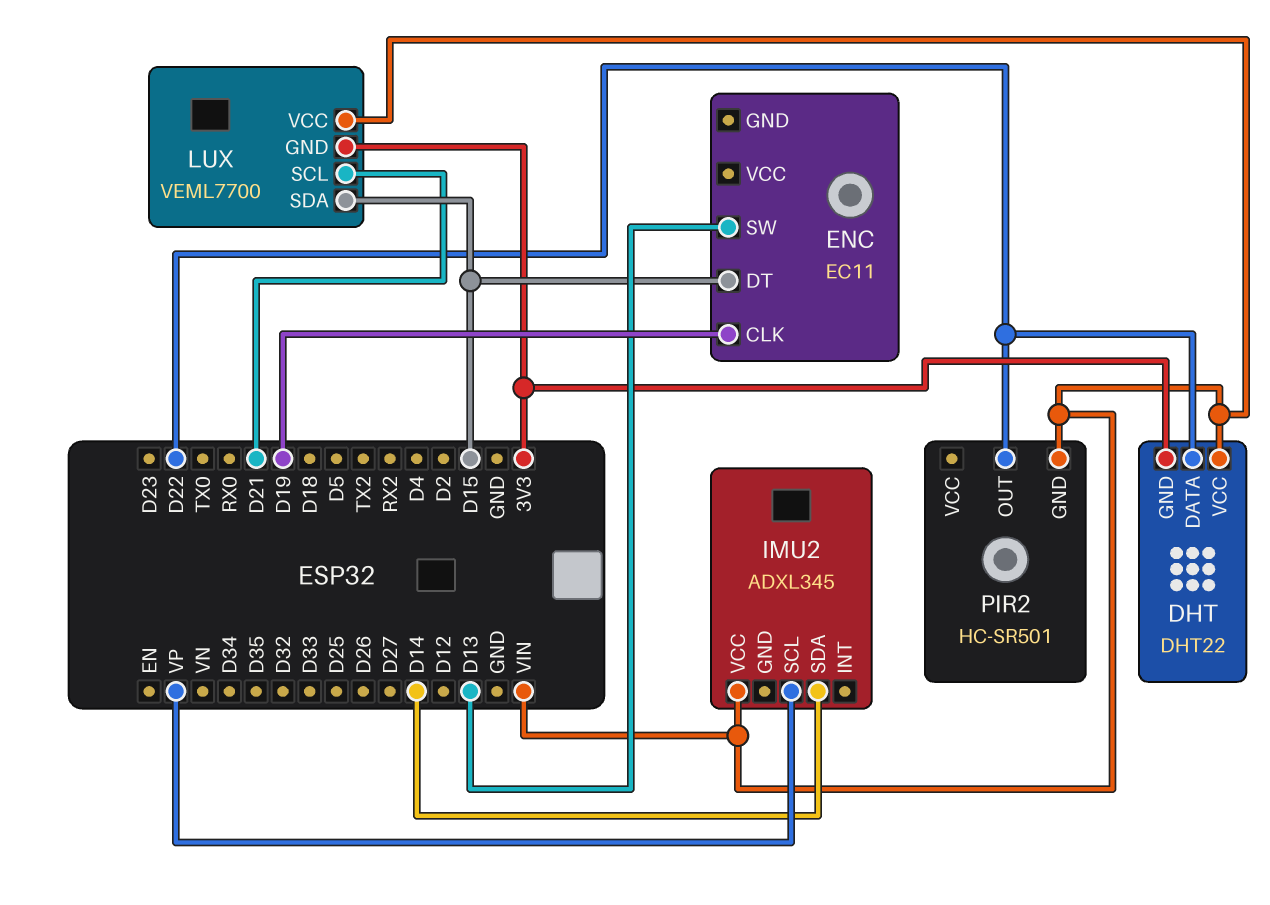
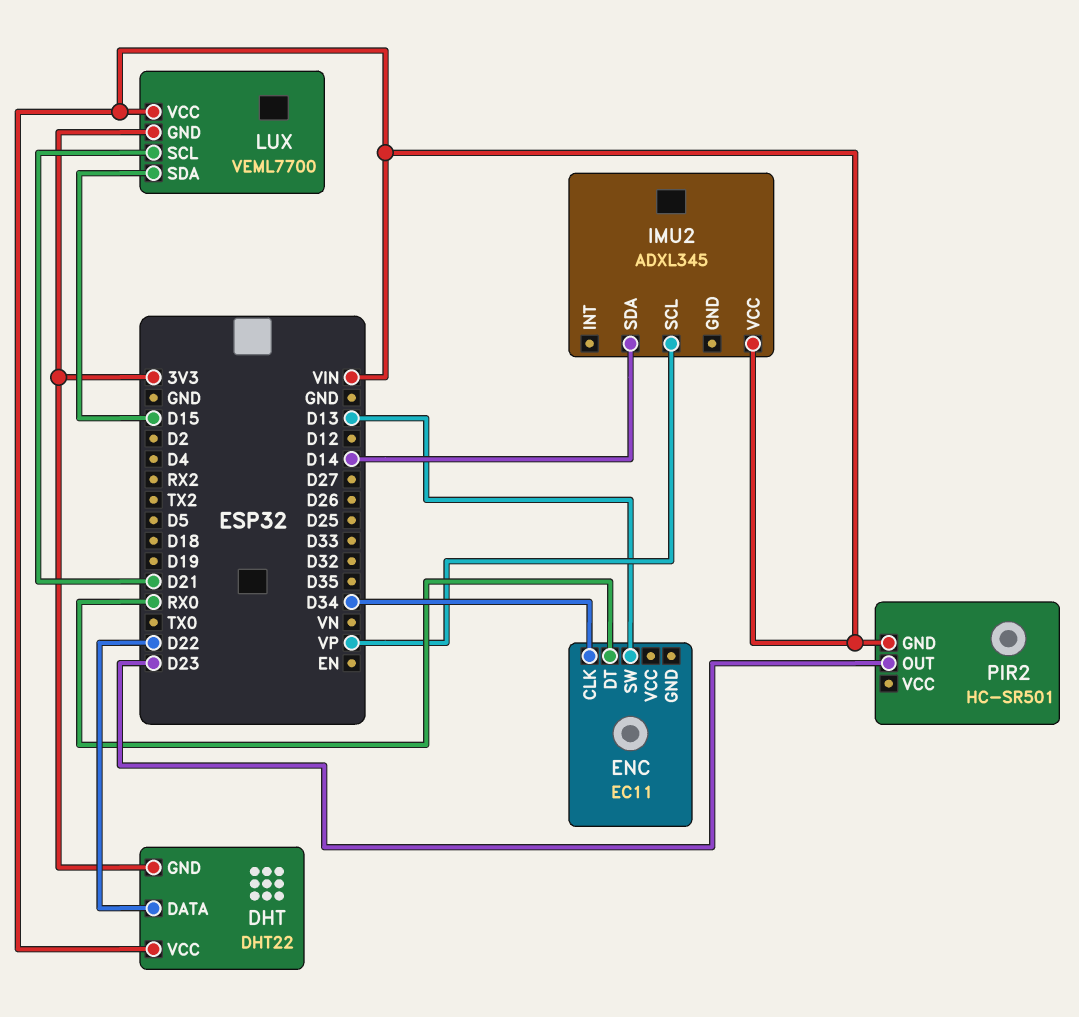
ENC pin CLK: D19 -> D34
ENC pin DT: D15 -> RX0
PIR2 pin OUT: D22 -> D23

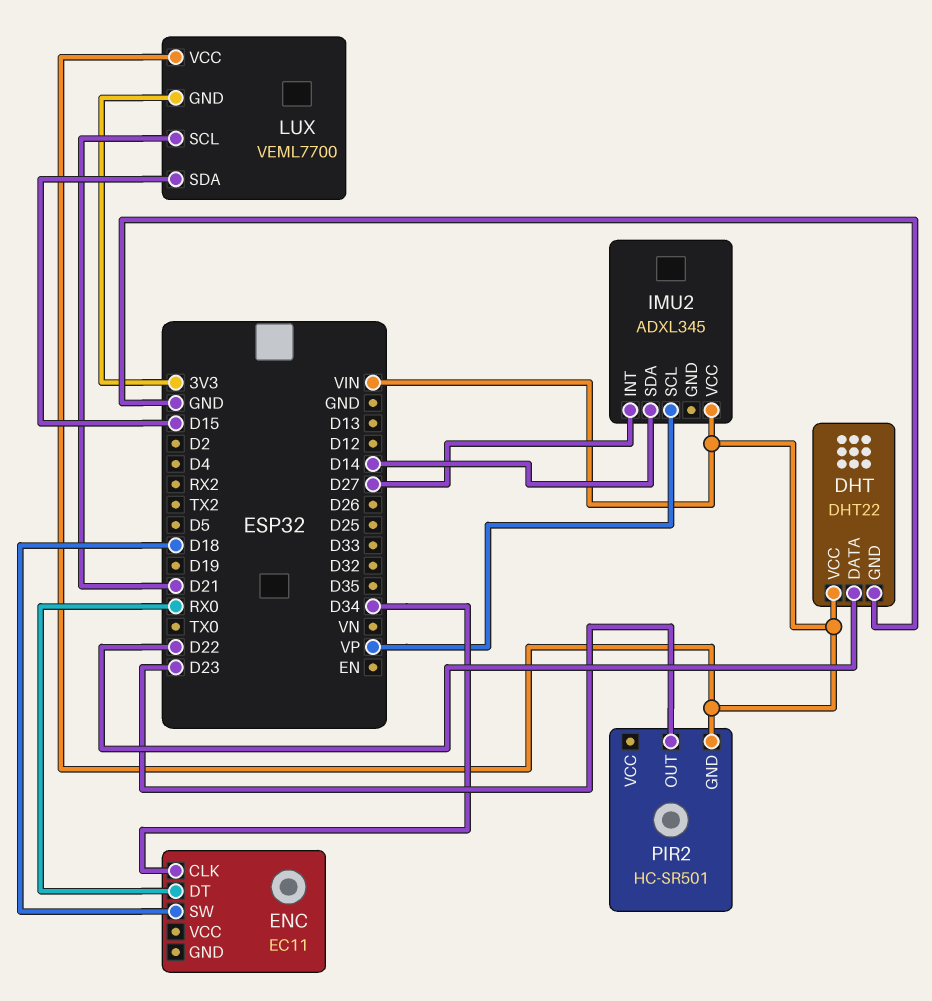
DHT pin GND: 3V3 -> GND
ENC pin SW: D13 -> D18
IMU2 pin INT: none -> D27

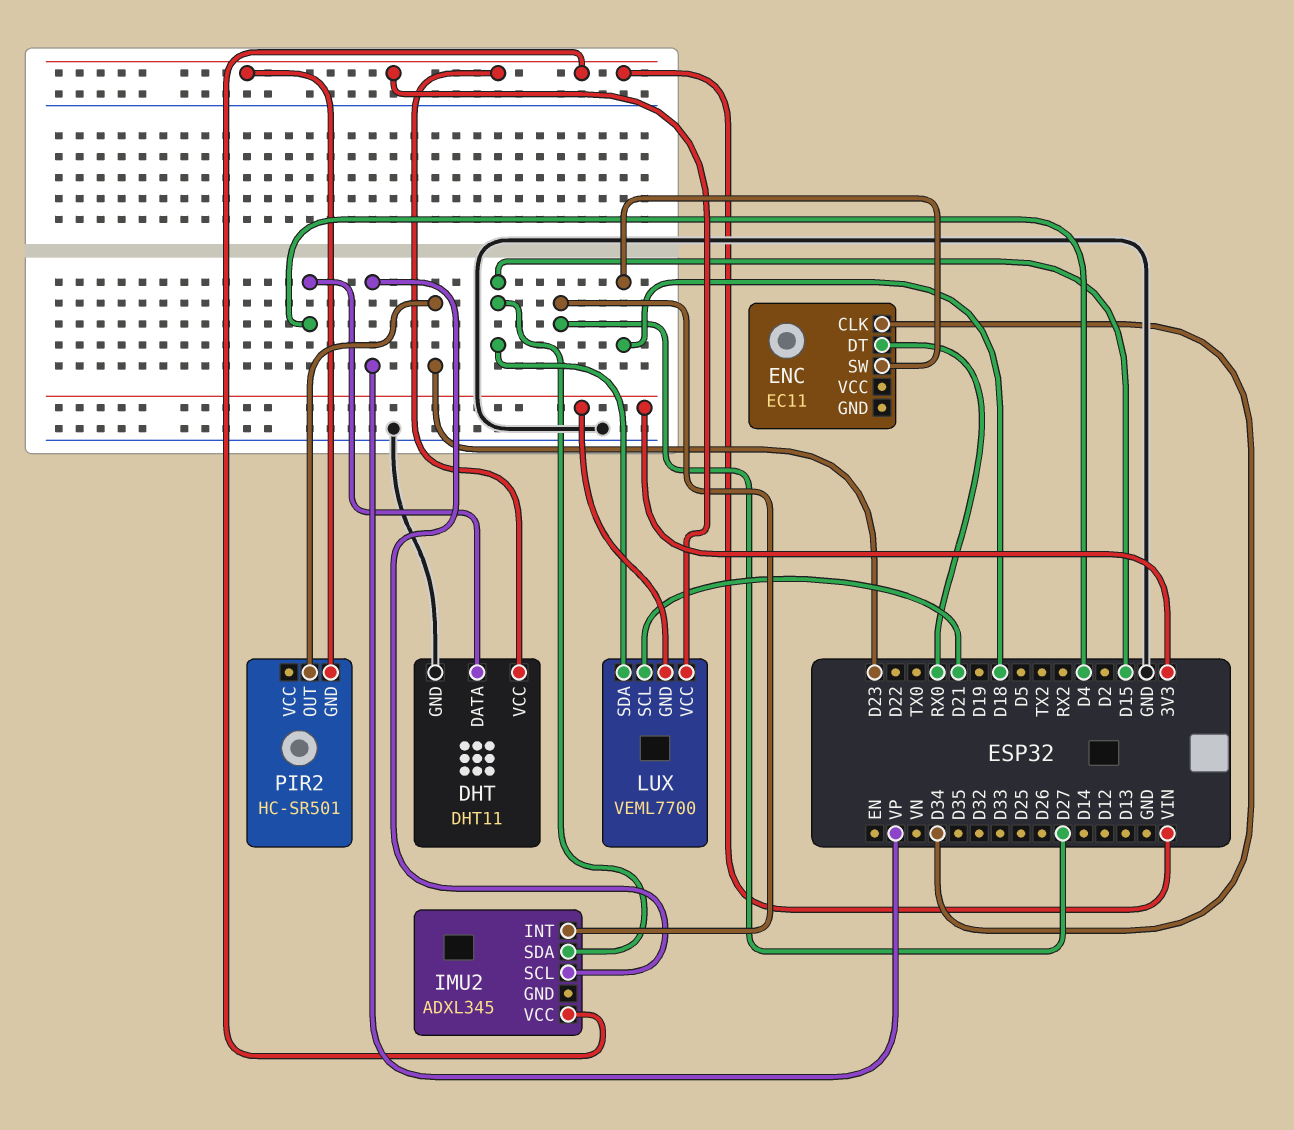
DHT: DHT22 -> DHT11
DHT pin DATA: D22 -> D4
IMU2 pin SDA: D14 -> D15

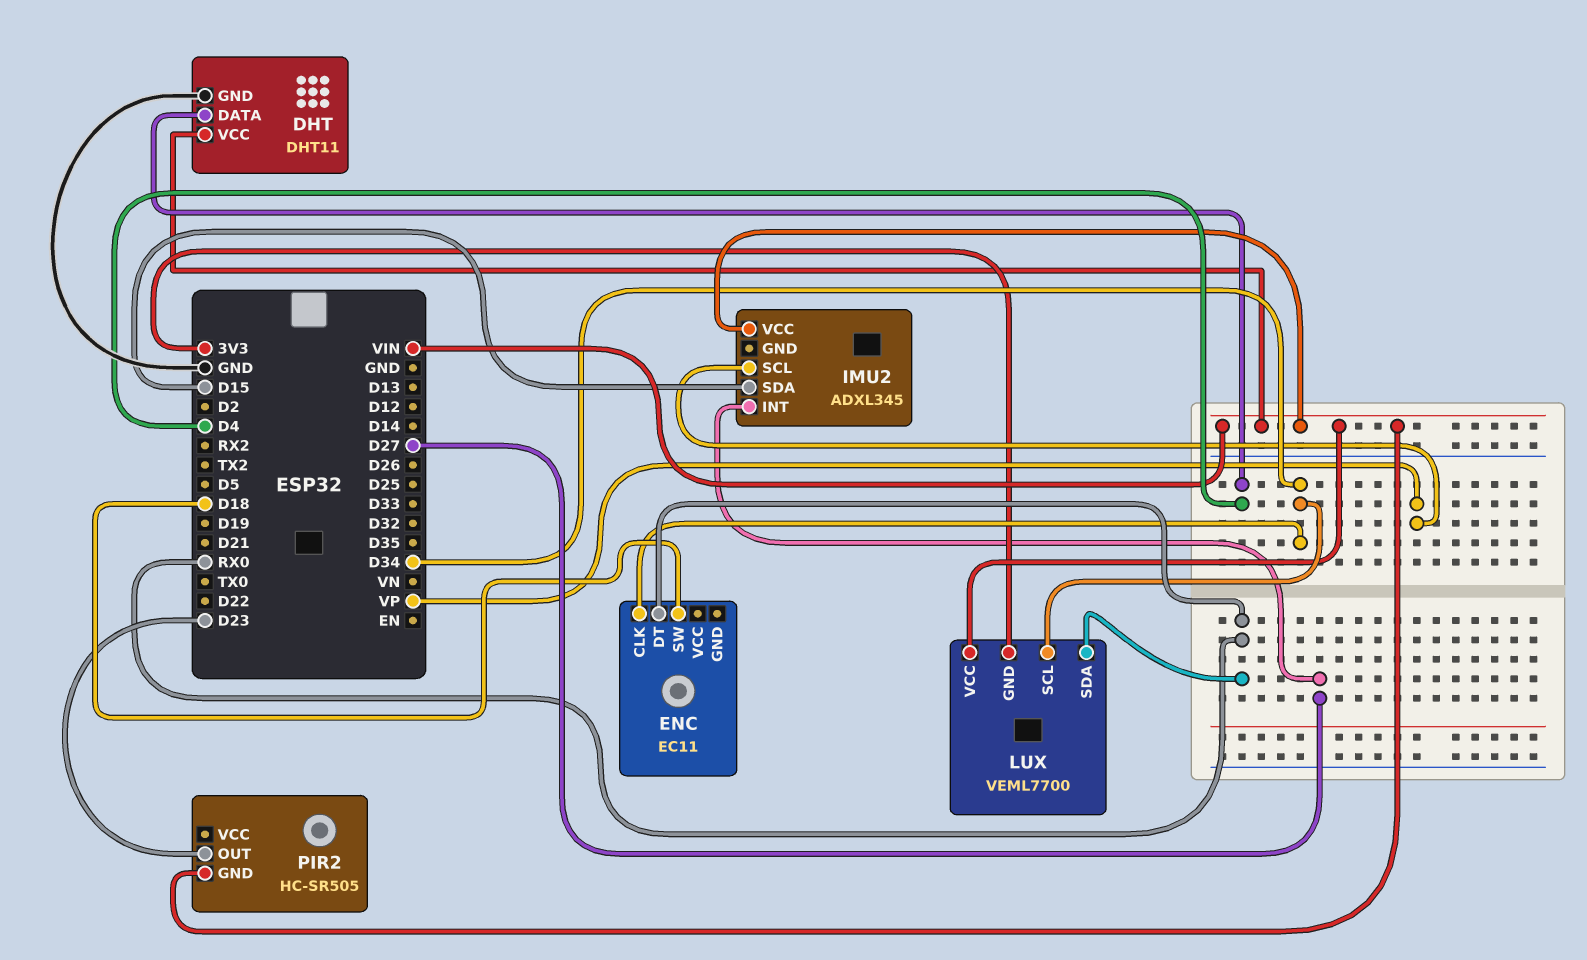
LUX pin SCL: D21 -> D34
LUX pin SDA: D15 -> RX0
PIR2: HC-SR501 -> HC-SR505

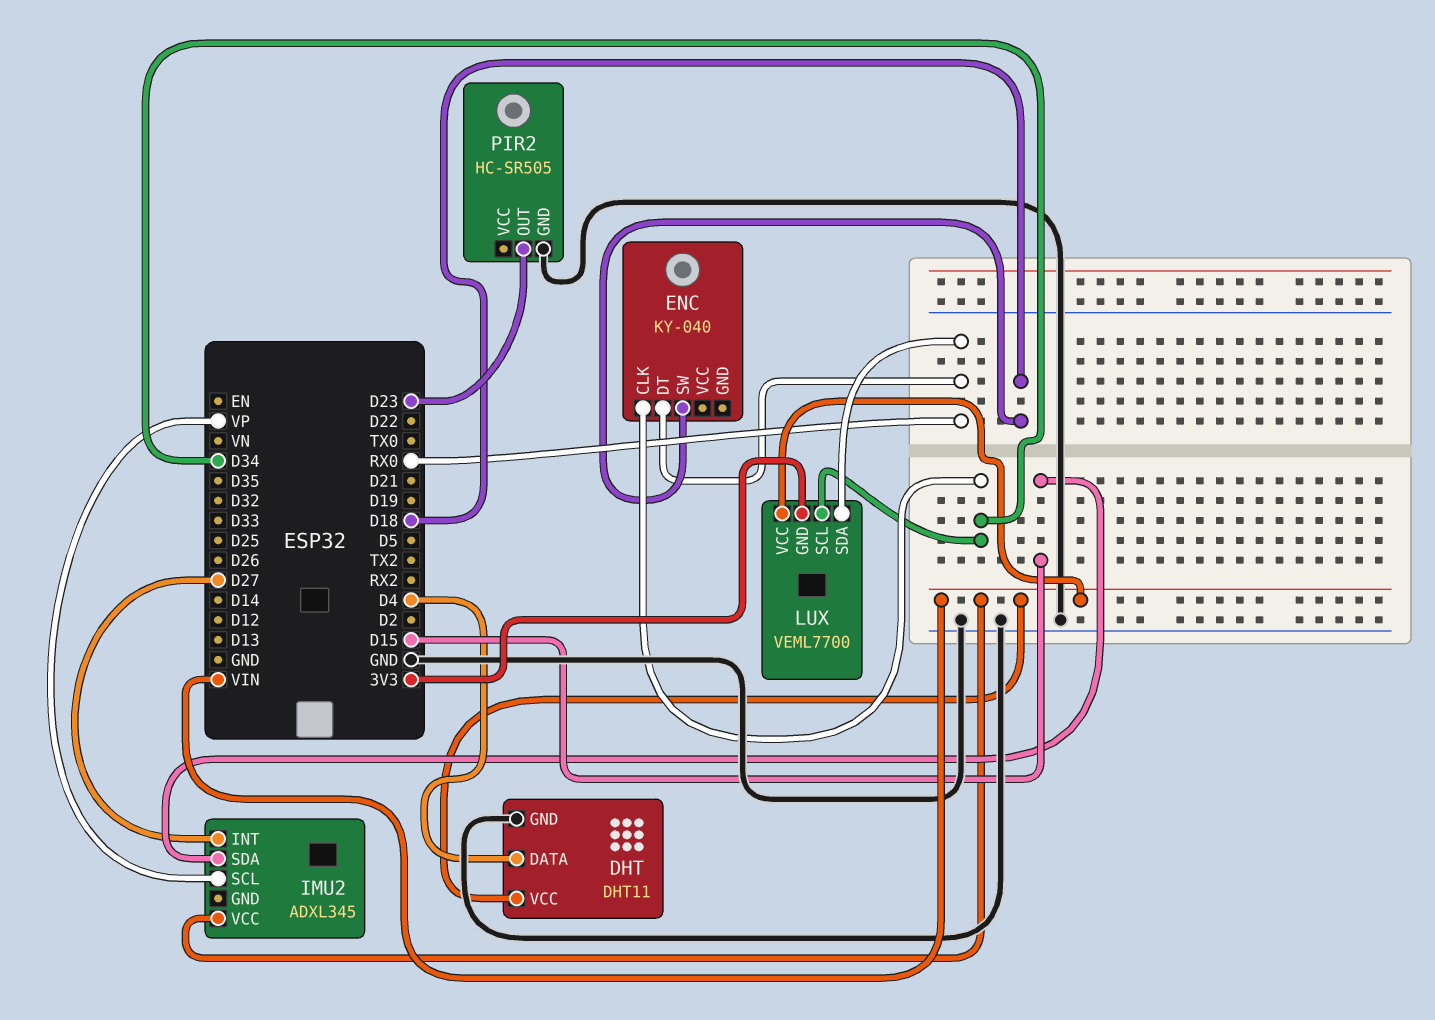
ENC: EC11 -> KY-040
PIR2 pin GND: VIN -> GND

